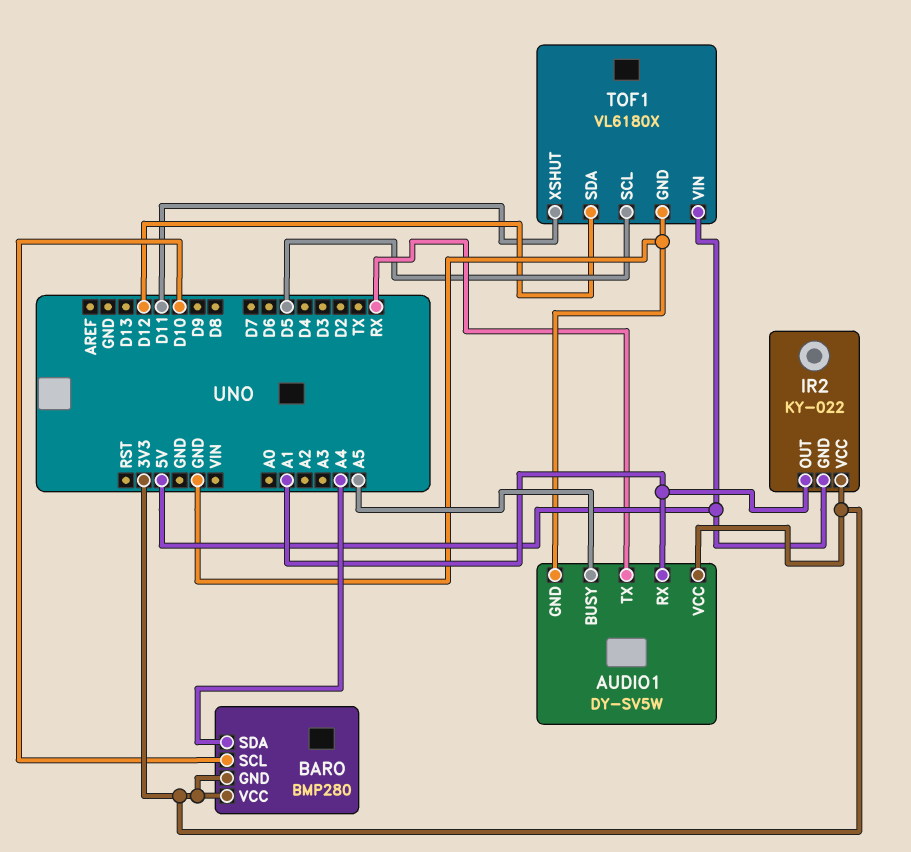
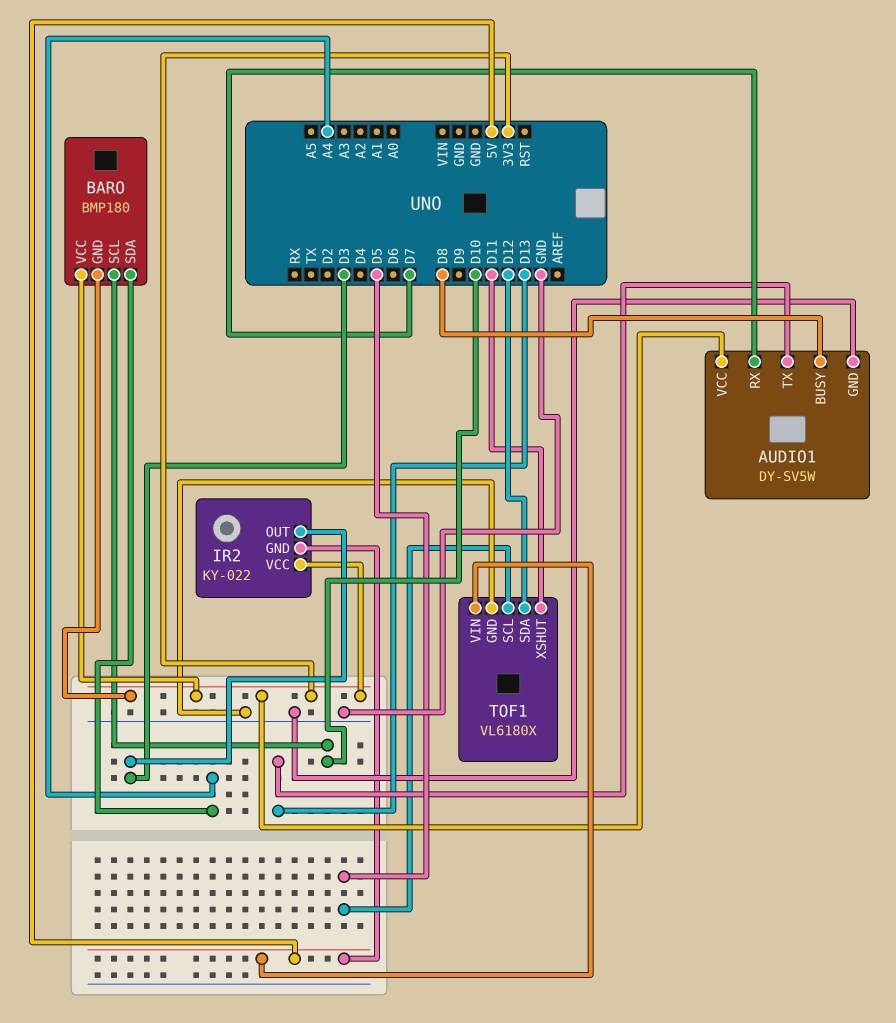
AUDIO1 pin BUSY: A5 -> D8
AUDIO1 pin RX: A1 -> D7
AUDIO1 pin TX: RX -> D13
BARO: BMP280 -> BMP180
IR2 pin OUT: A1 -> D3

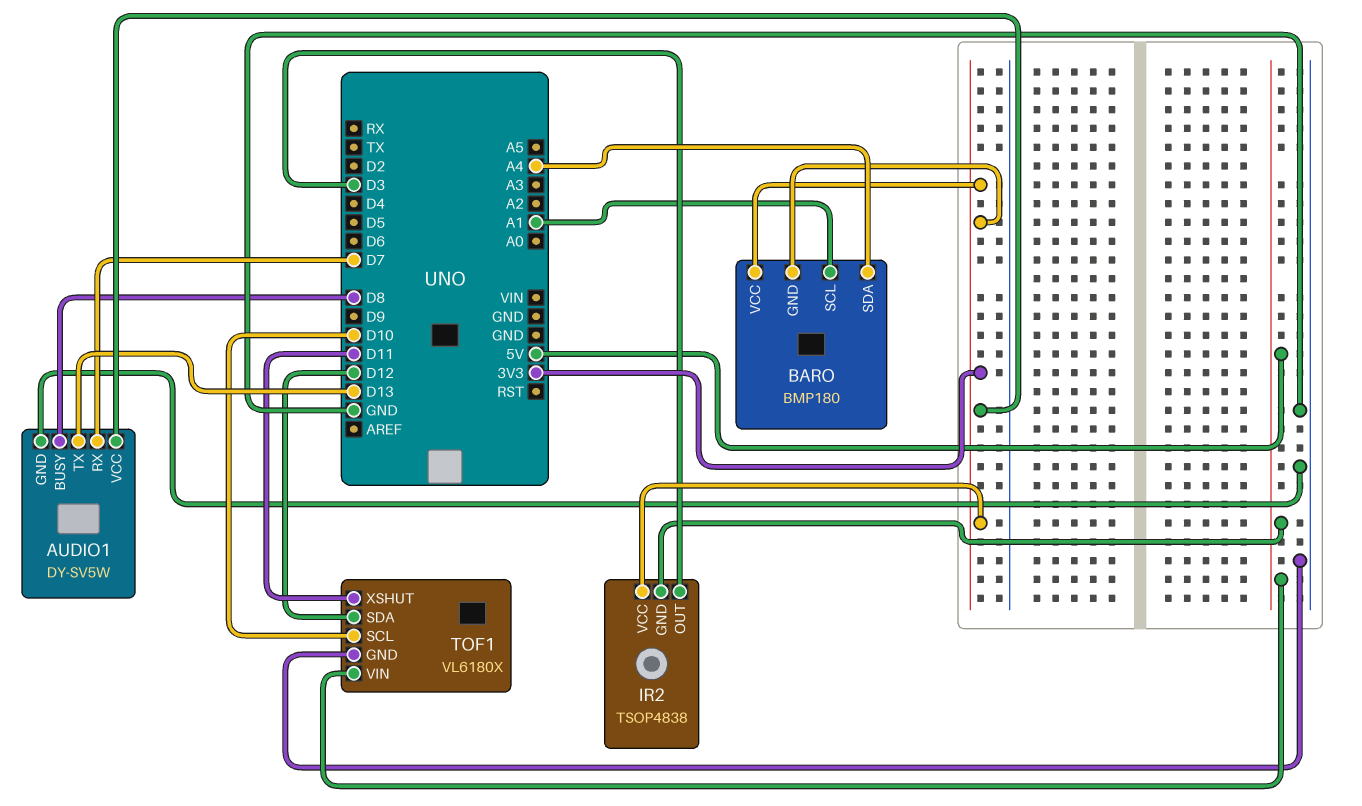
BARO pin SCL: D10 -> A1
IR2: KY-022 -> TSOP4838
TOF1 pin SCL: D5 -> D10

